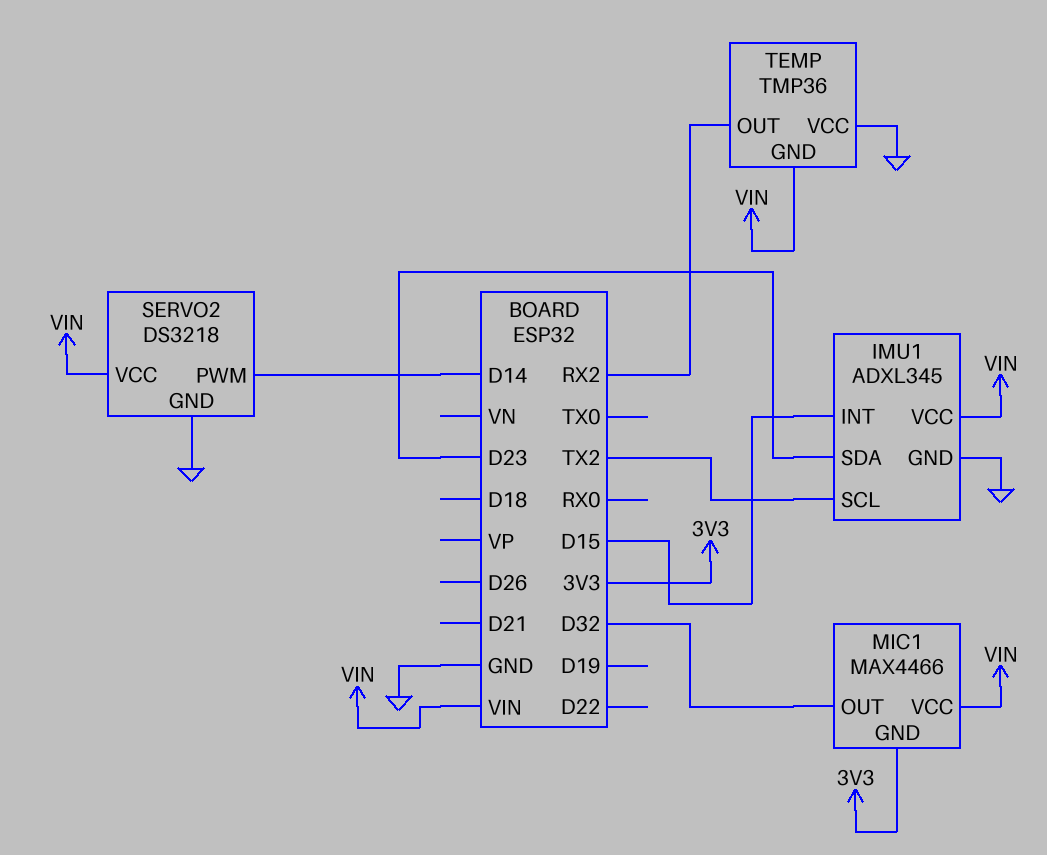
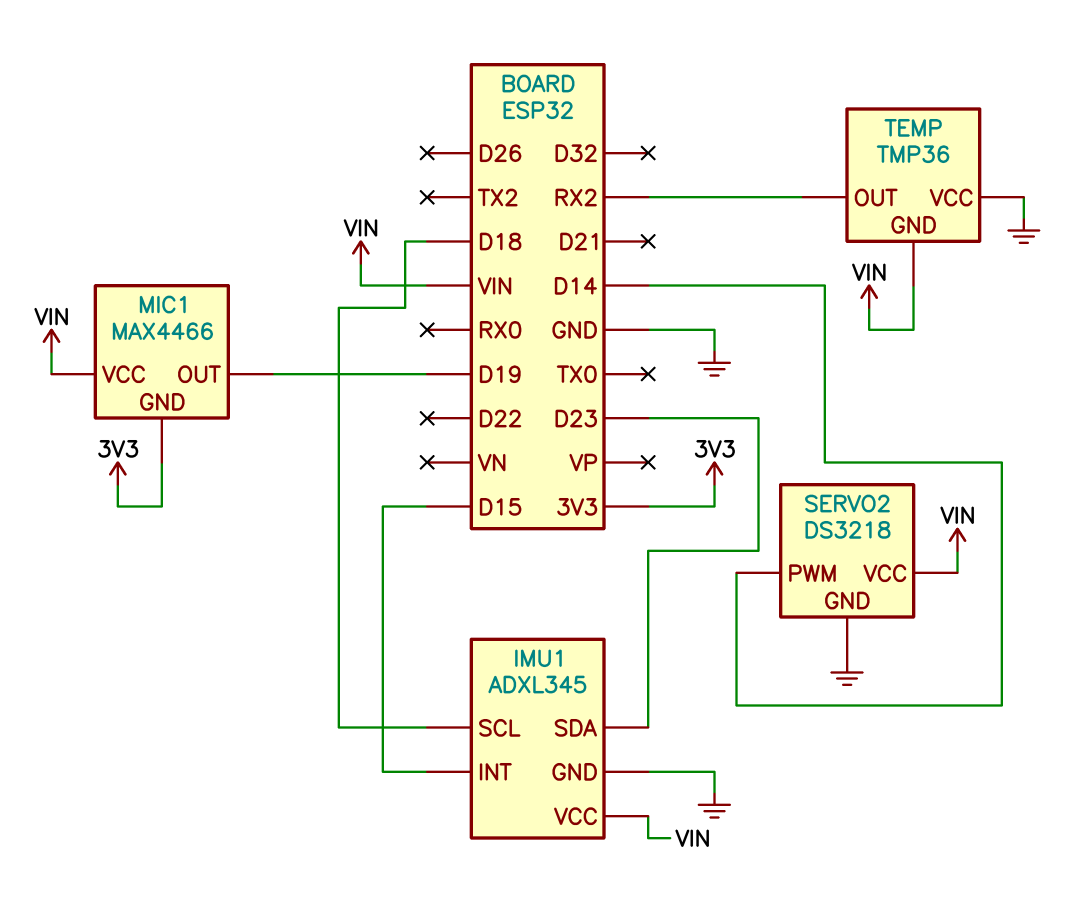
IMU1 pin SCL: TX2 -> D18
MIC1 pin OUT: D32 -> D19

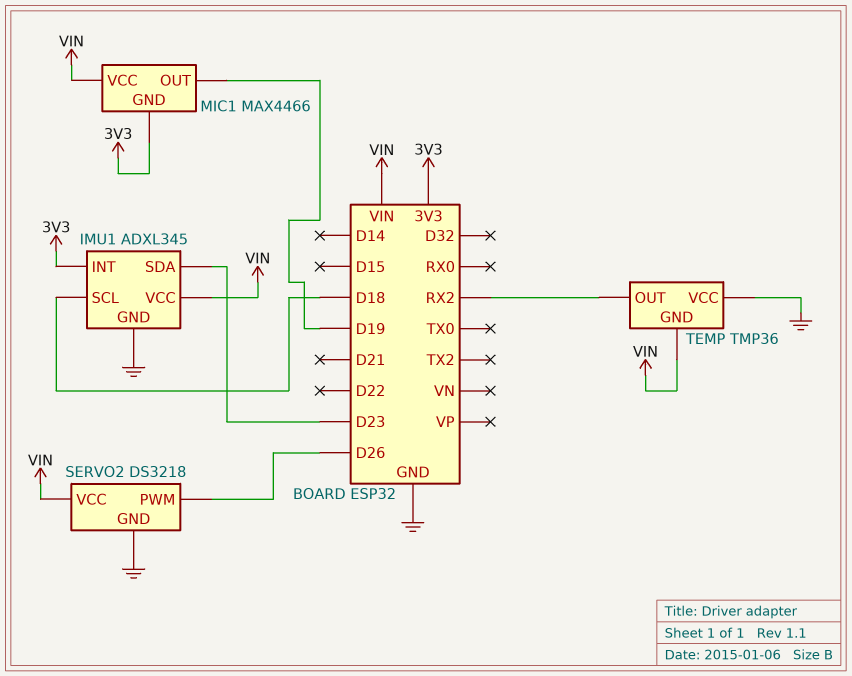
IMU1 pin INT: D15 -> 3V3
SERVO2 pin PWM: D14 -> D26

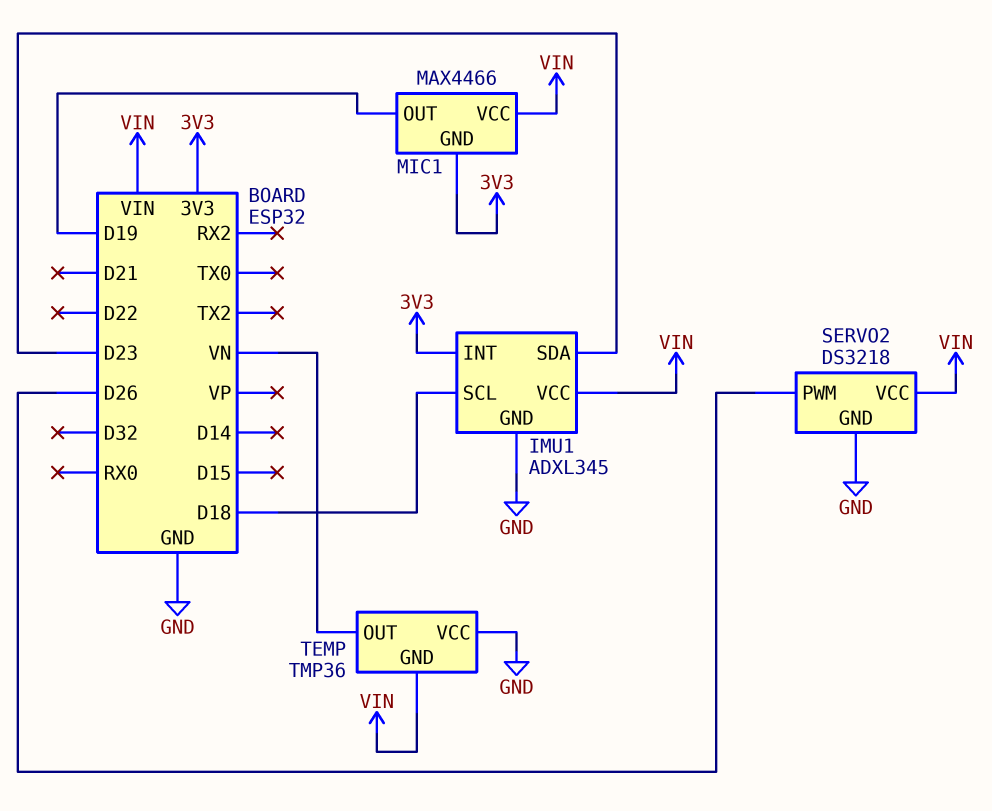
TEMP pin OUT: RX2 -> VN

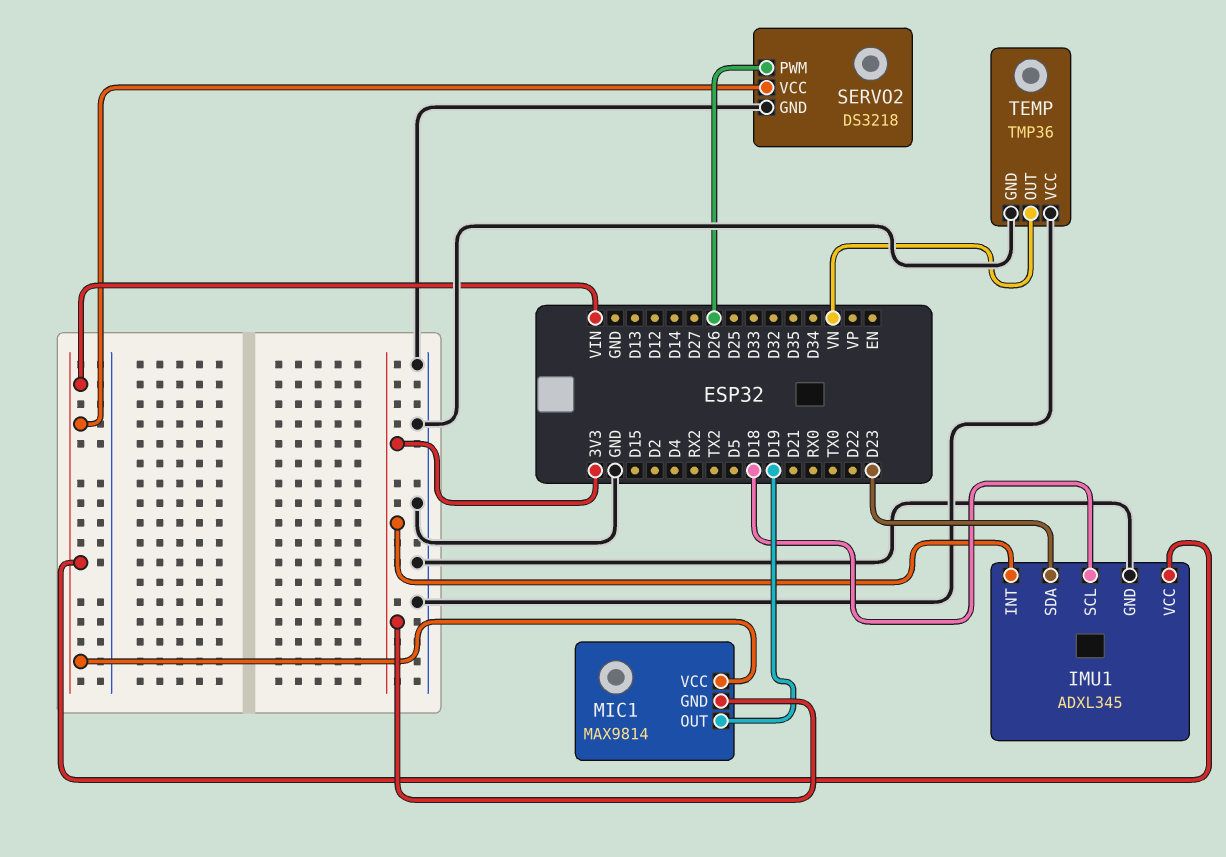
MIC1: MAX4466 -> MAX9814
TEMP pin GND: VIN -> GND

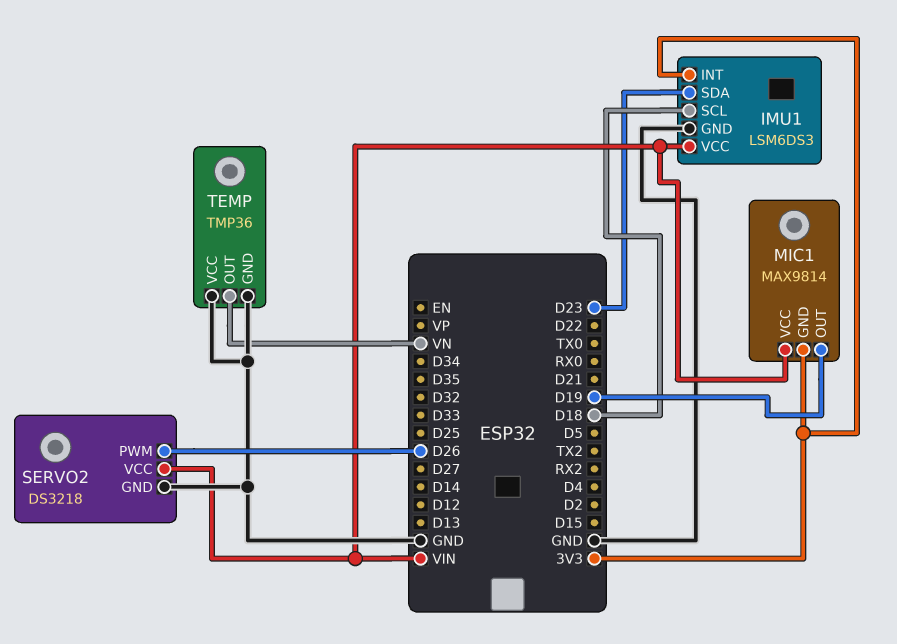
IMU1: ADXL345 -> LSM6DS3

